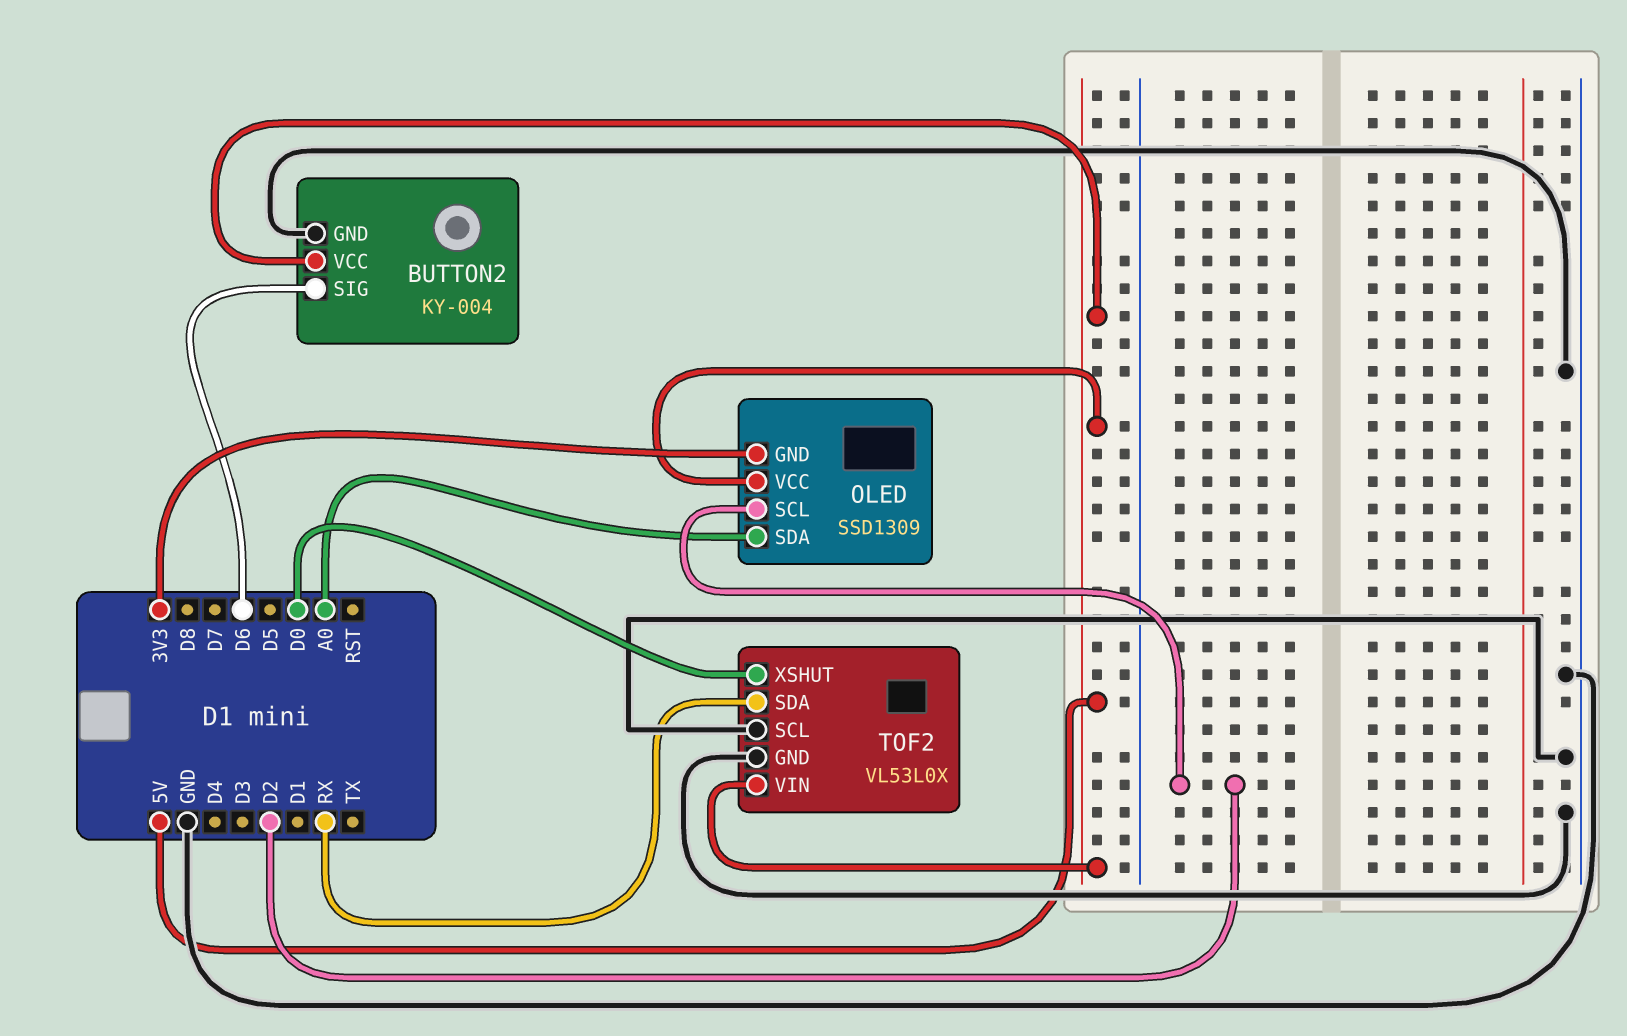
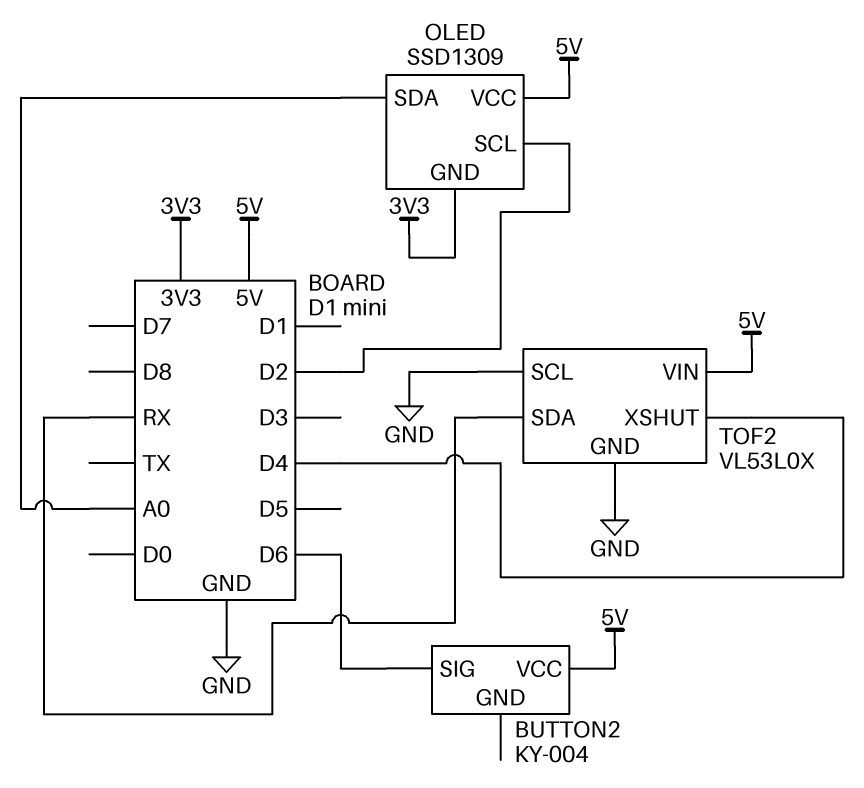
BUTTON2 pin GND: GND -> none
TOF2 pin XSHUT: D0 -> D4

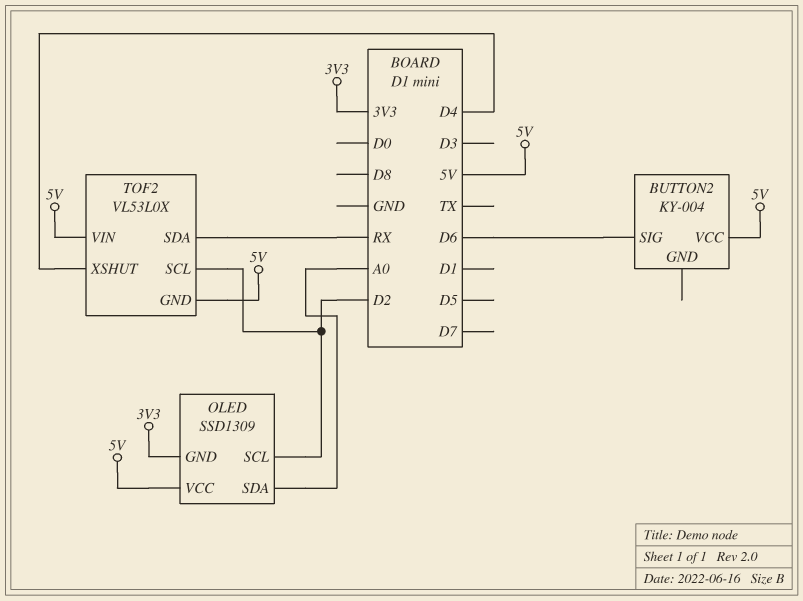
TOF2 pin GND: GND -> 5V
TOF2 pin SCL: GND -> D2

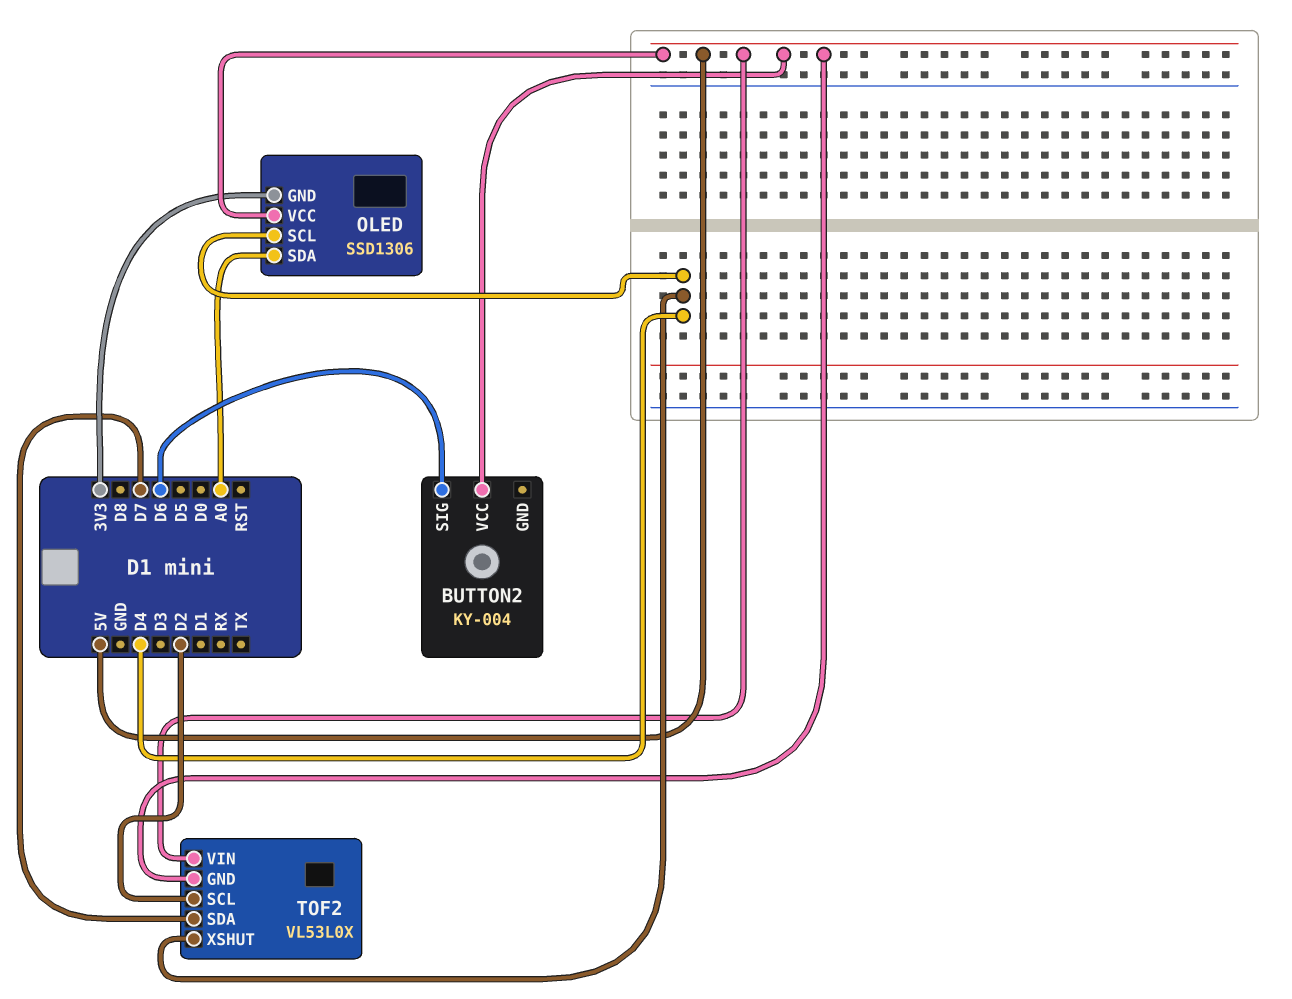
OLED: SSD1309 -> SSD1306
OLED pin SCL: D2 -> D4
TOF2 pin SDA: RX -> D7

